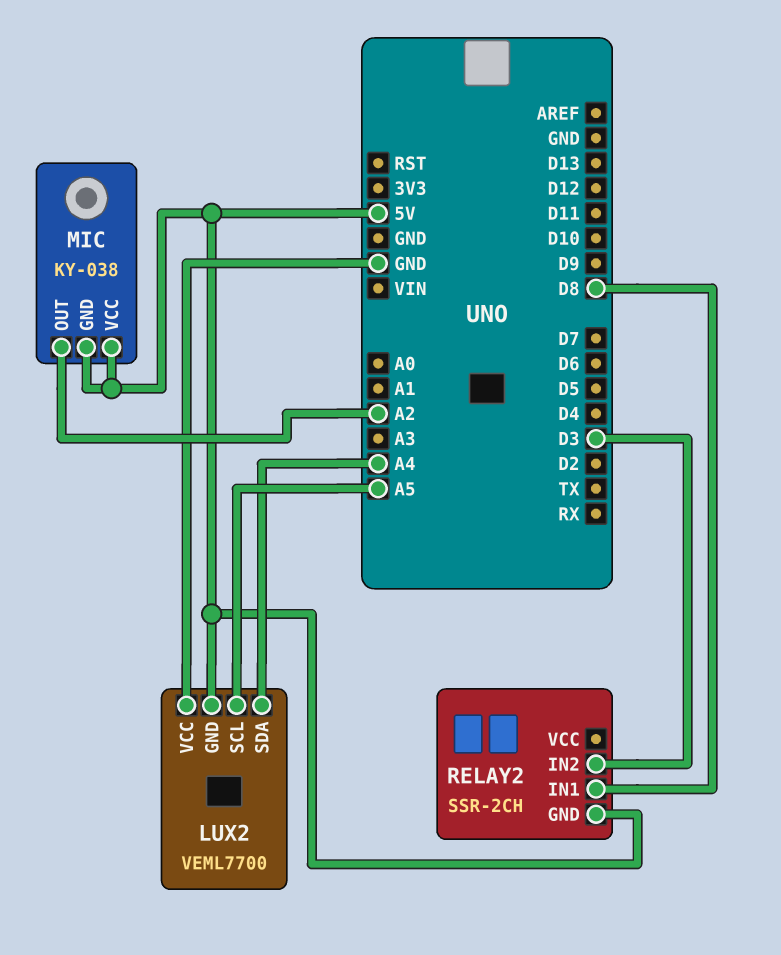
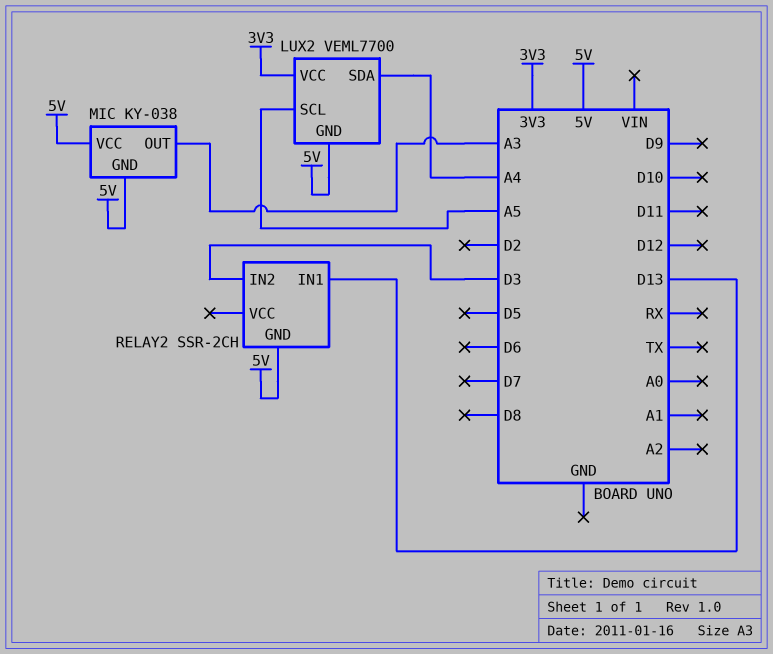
LUX2 pin VCC: GND -> 3V3
MIC pin OUT: A2 -> A3
RELAY2 pin IN1: D8 -> D13

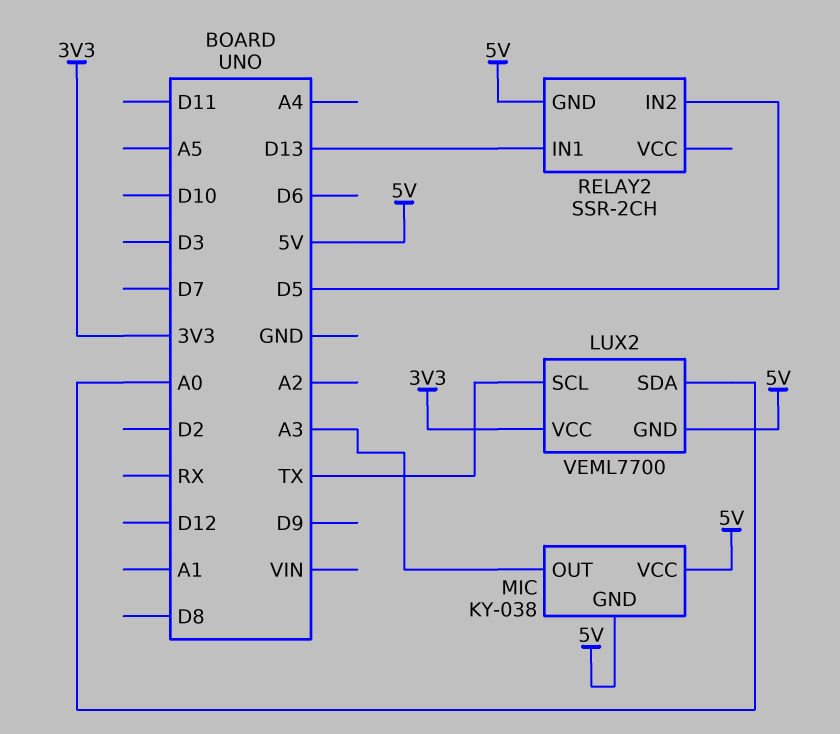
LUX2 pin SCL: A5 -> TX
LUX2 pin SDA: A4 -> A0
RELAY2 pin IN2: D3 -> D5

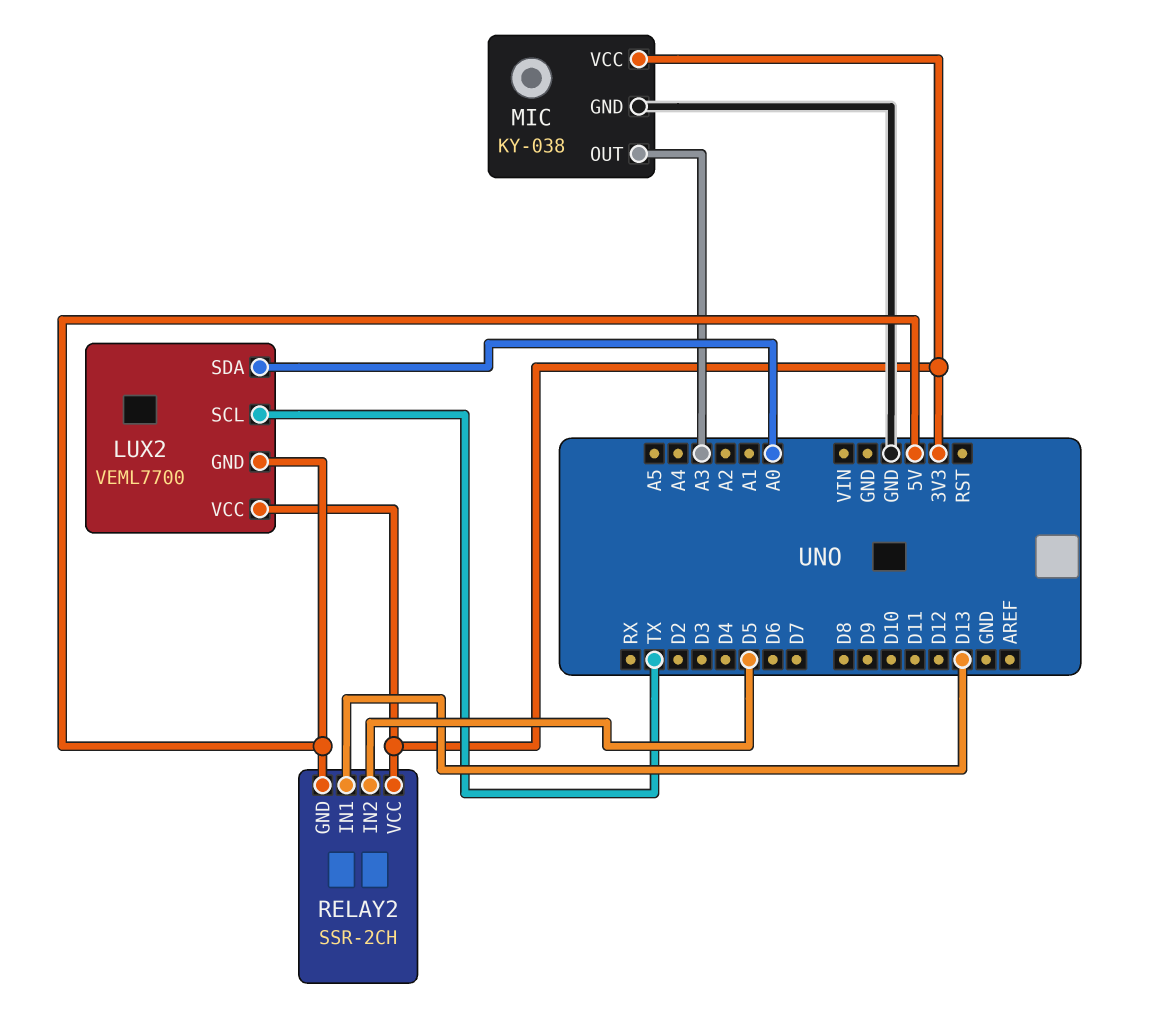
MIC pin GND: 5V -> GND
MIC pin VCC: 5V -> 3V3
RELAY2 pin VCC: none -> 3V3

